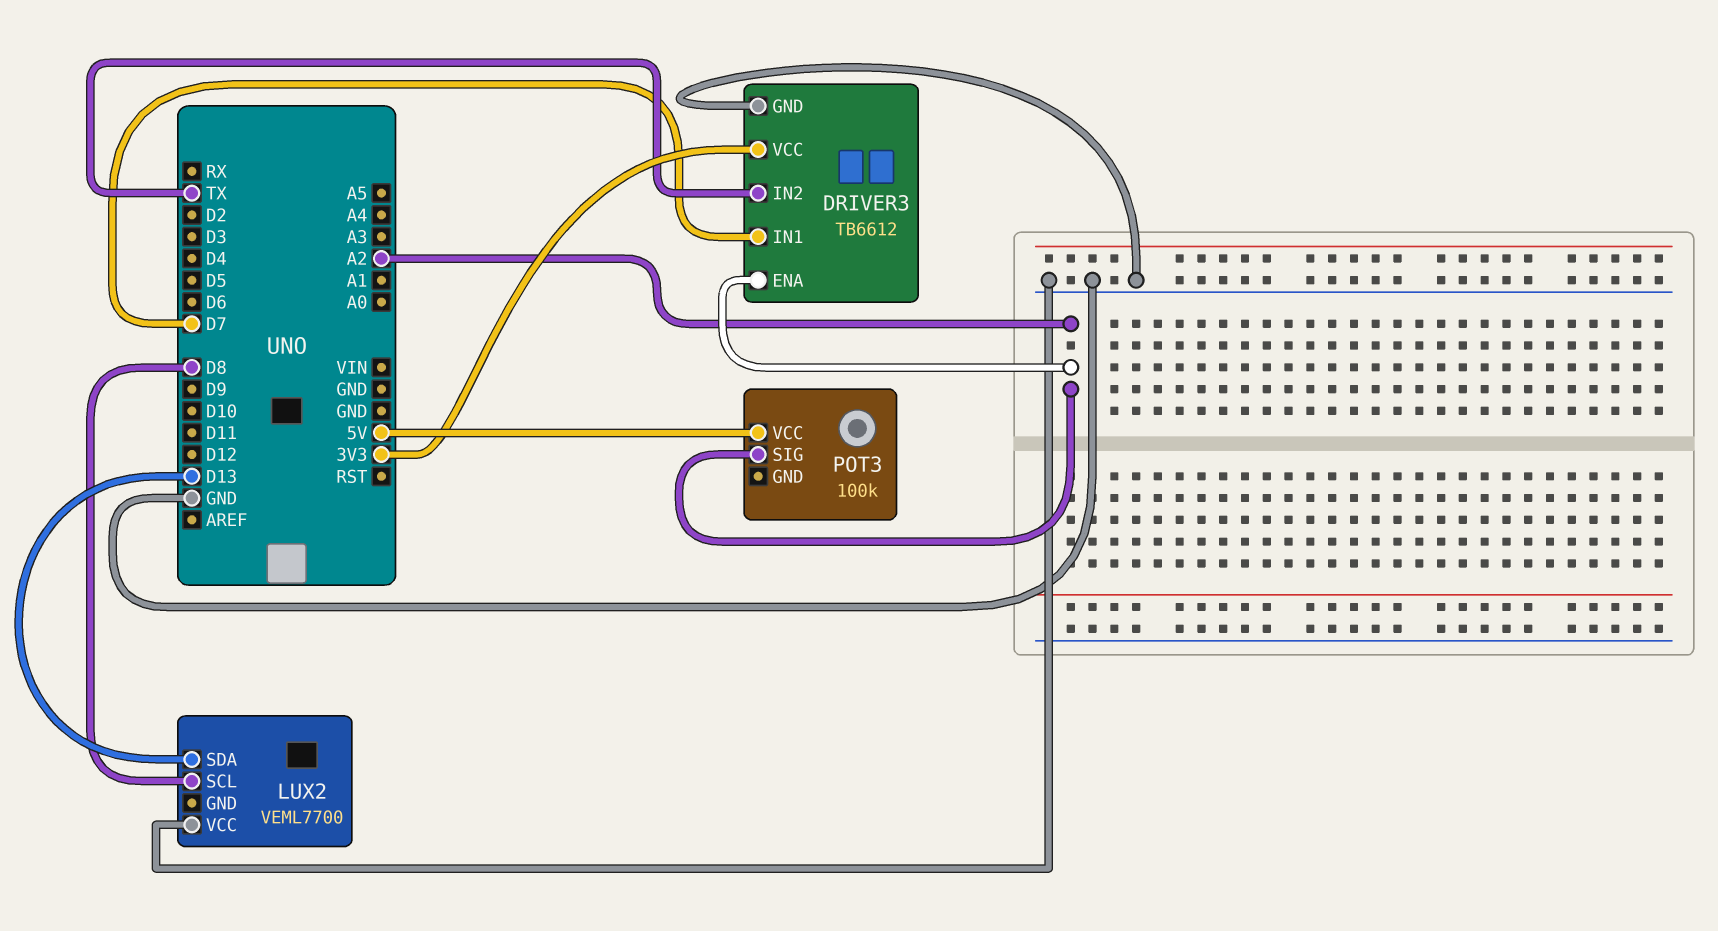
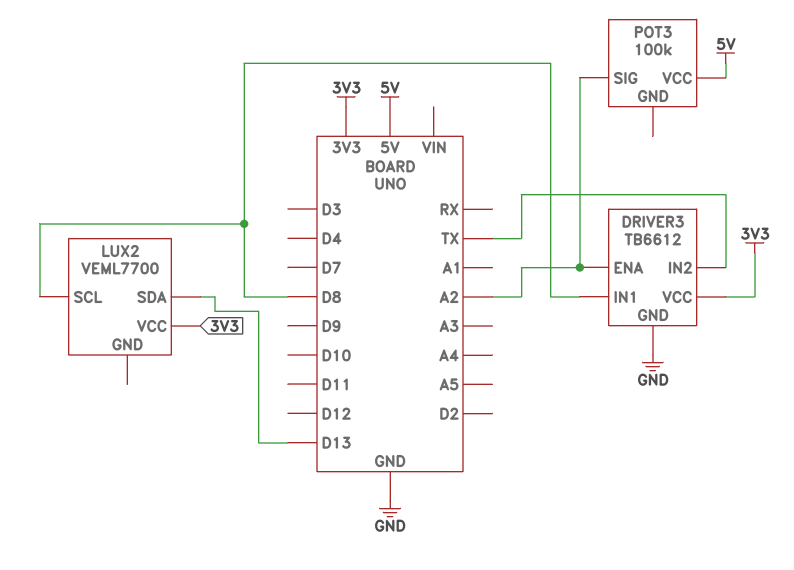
DRIVER3 pin IN1: D7 -> D8
LUX2 pin VCC: GND -> 3V3

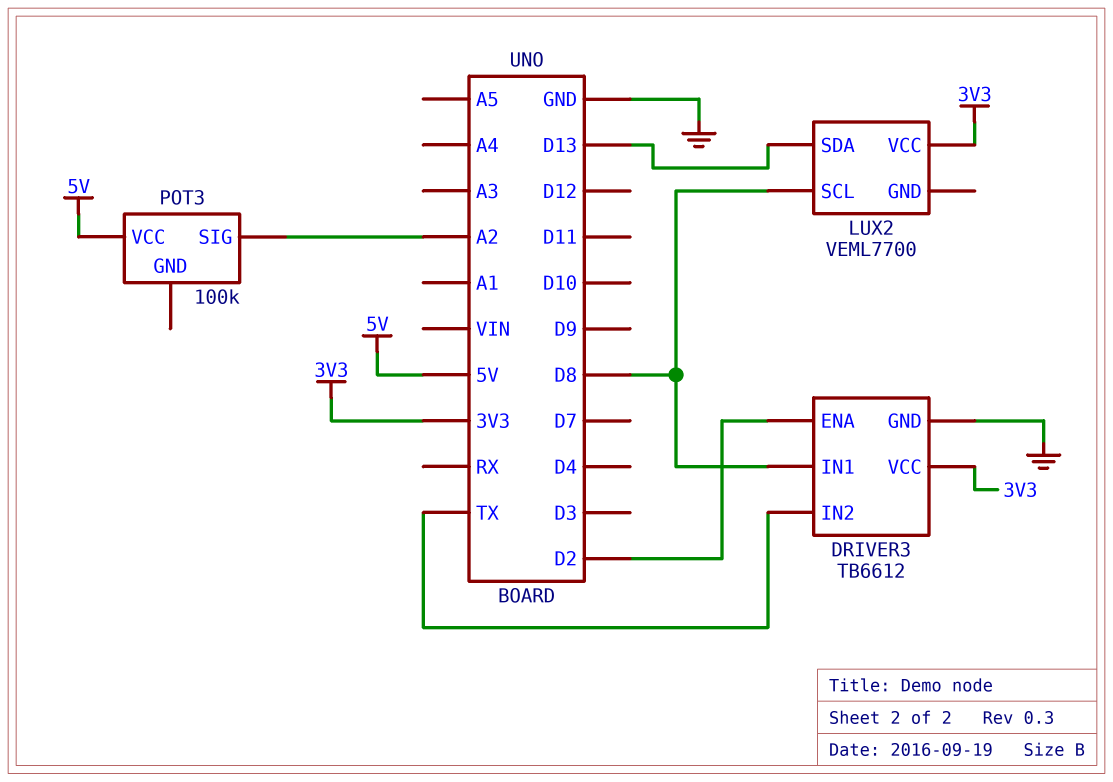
DRIVER3 pin ENA: A2 -> D2

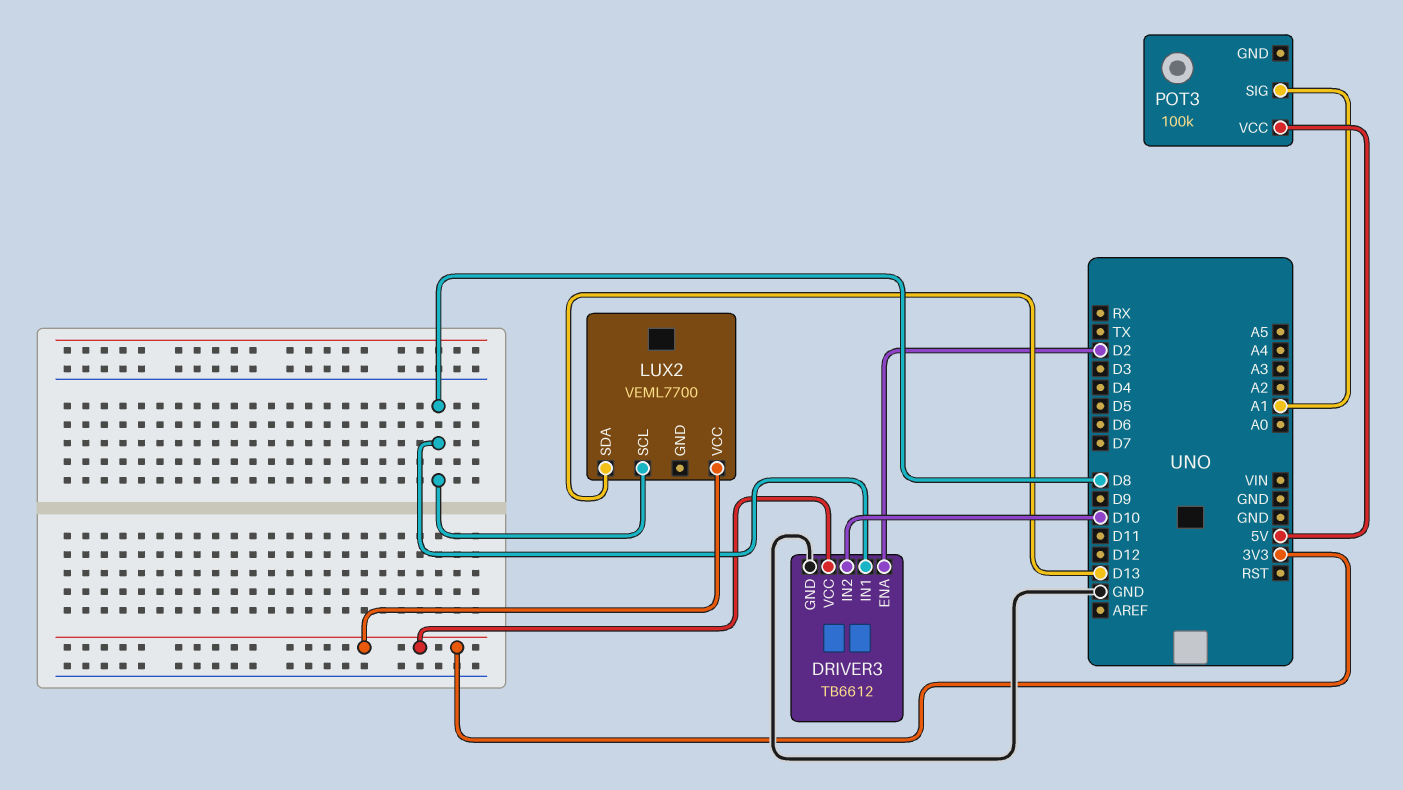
DRIVER3 pin IN2: TX -> D10
POT3 pin SIG: A2 -> A1

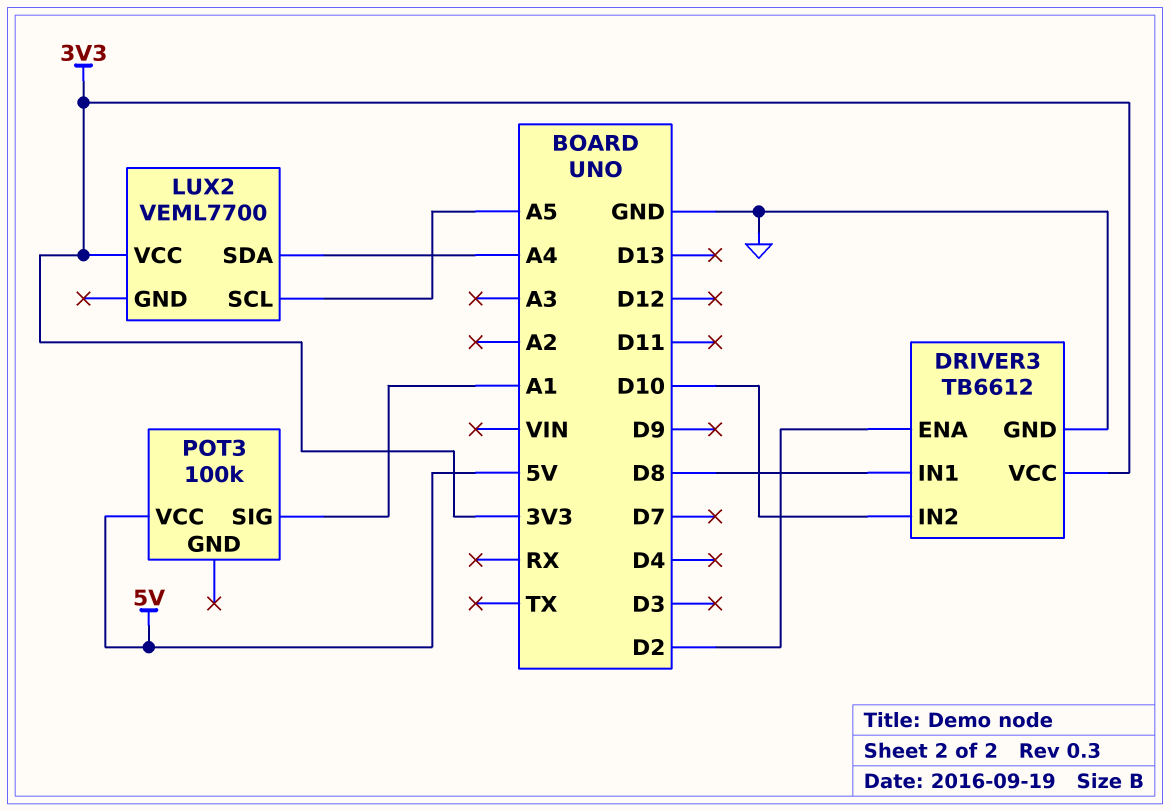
LUX2 pin SCL: D8 -> A5
LUX2 pin SDA: D13 -> A4

